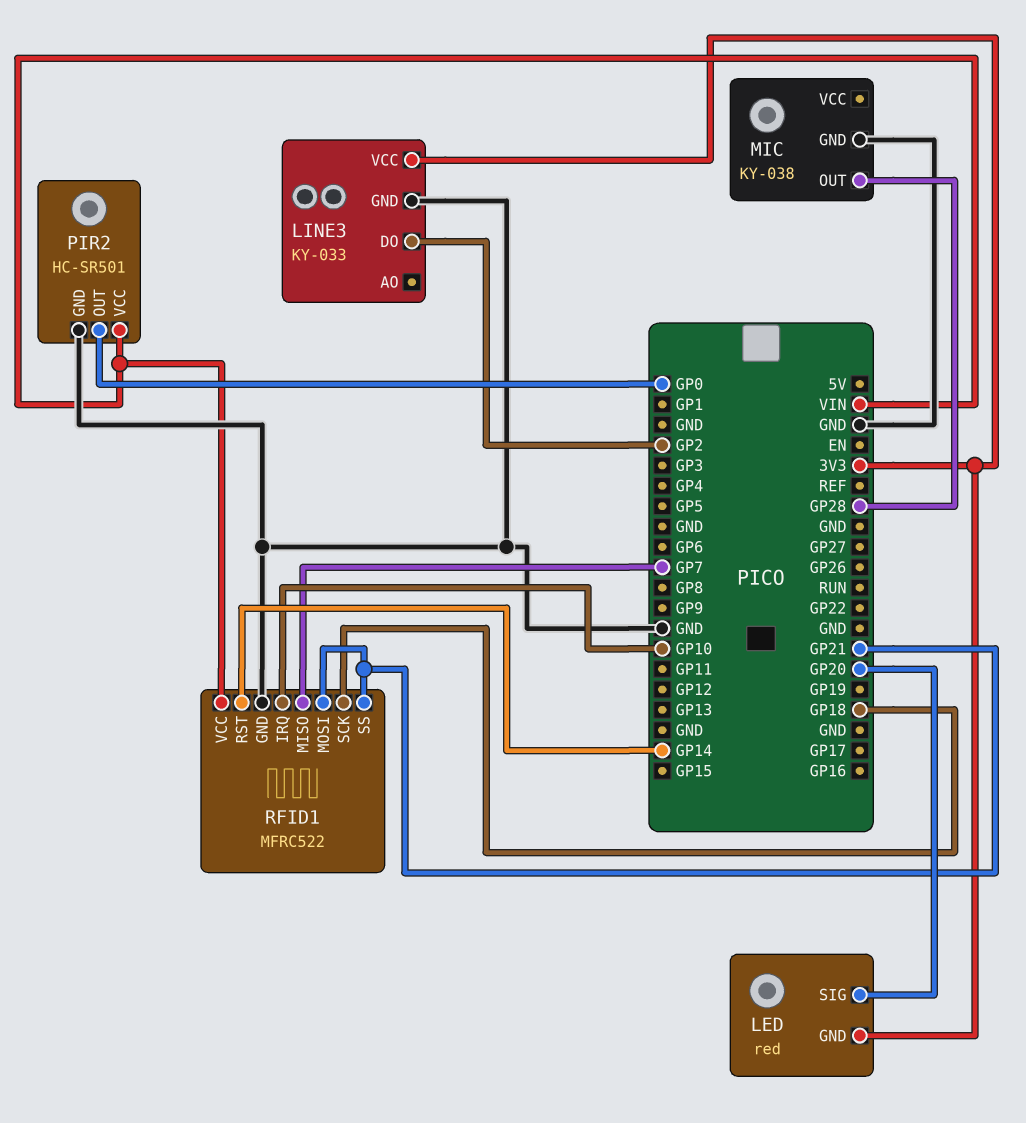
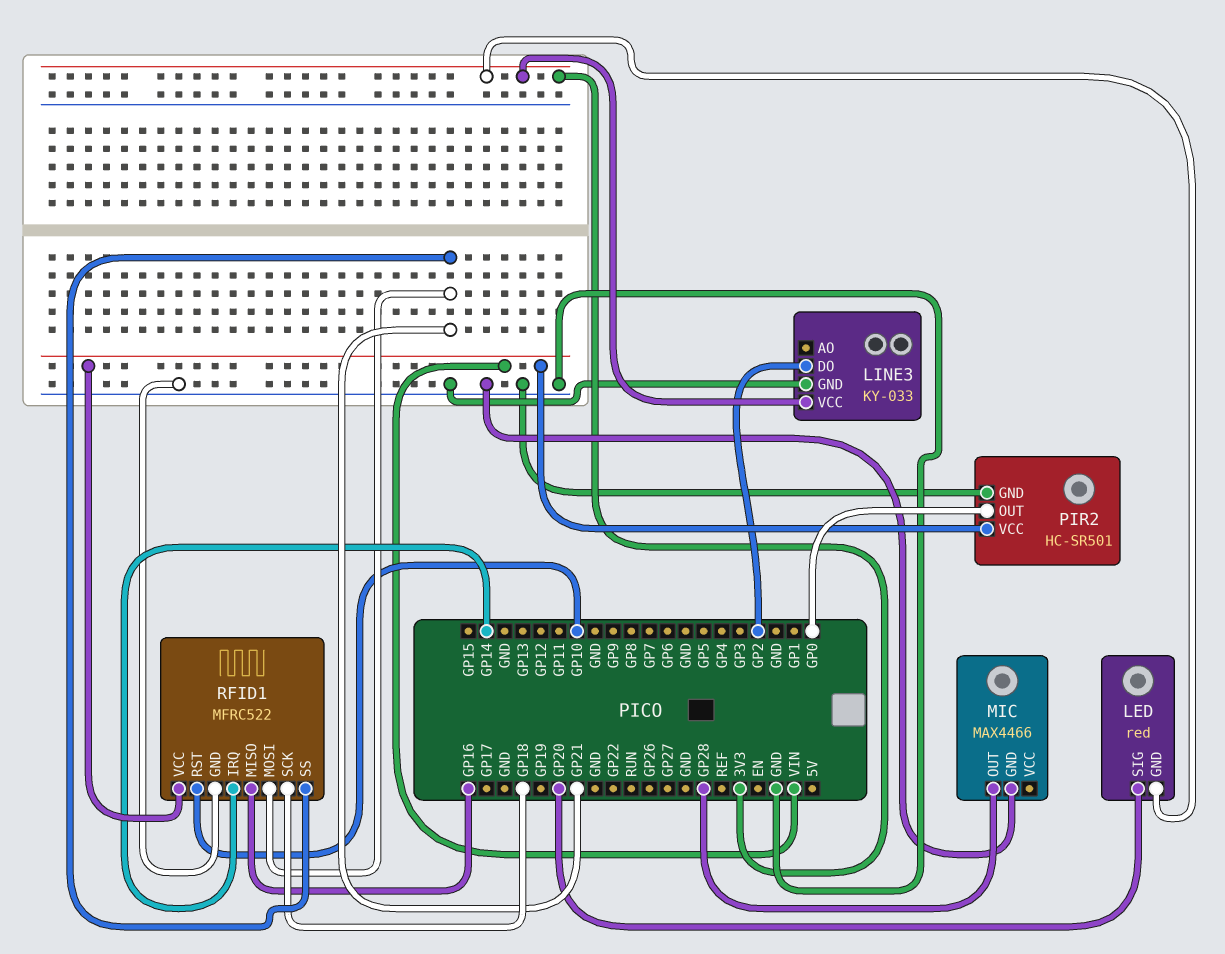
MIC: KY-038 -> MAX4466
RFID1 pin IRQ: GP10 -> GP14
RFID1 pin MISO: GP7 -> GP16
RFID1 pin RST: GP14 -> GP10

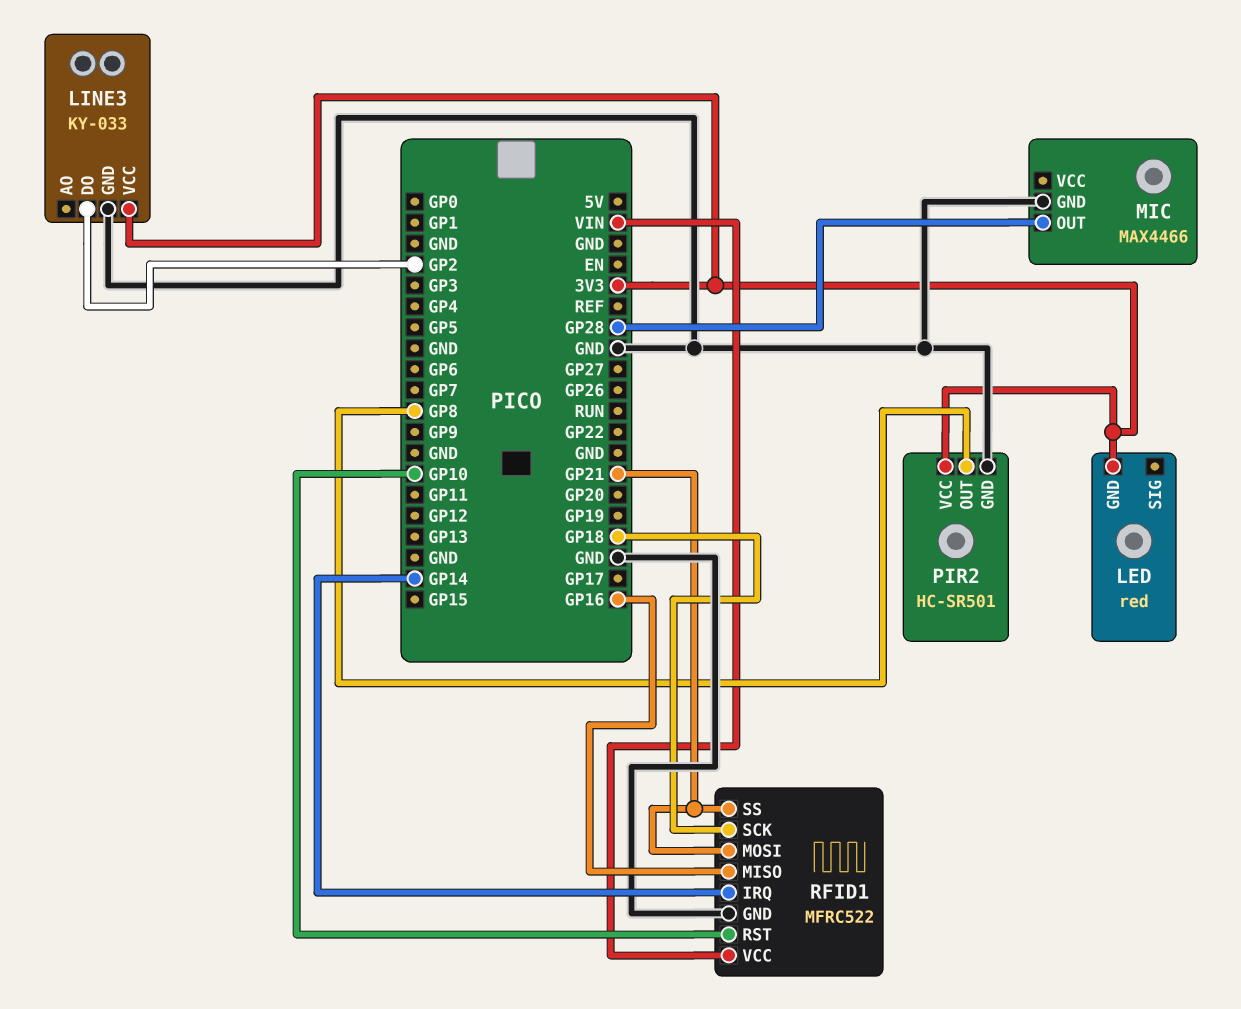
LED pin SIG: GP20 -> none
PIR2 pin OUT: GP0 -> GP8
PIR2 pin VCC: VIN -> 3V3

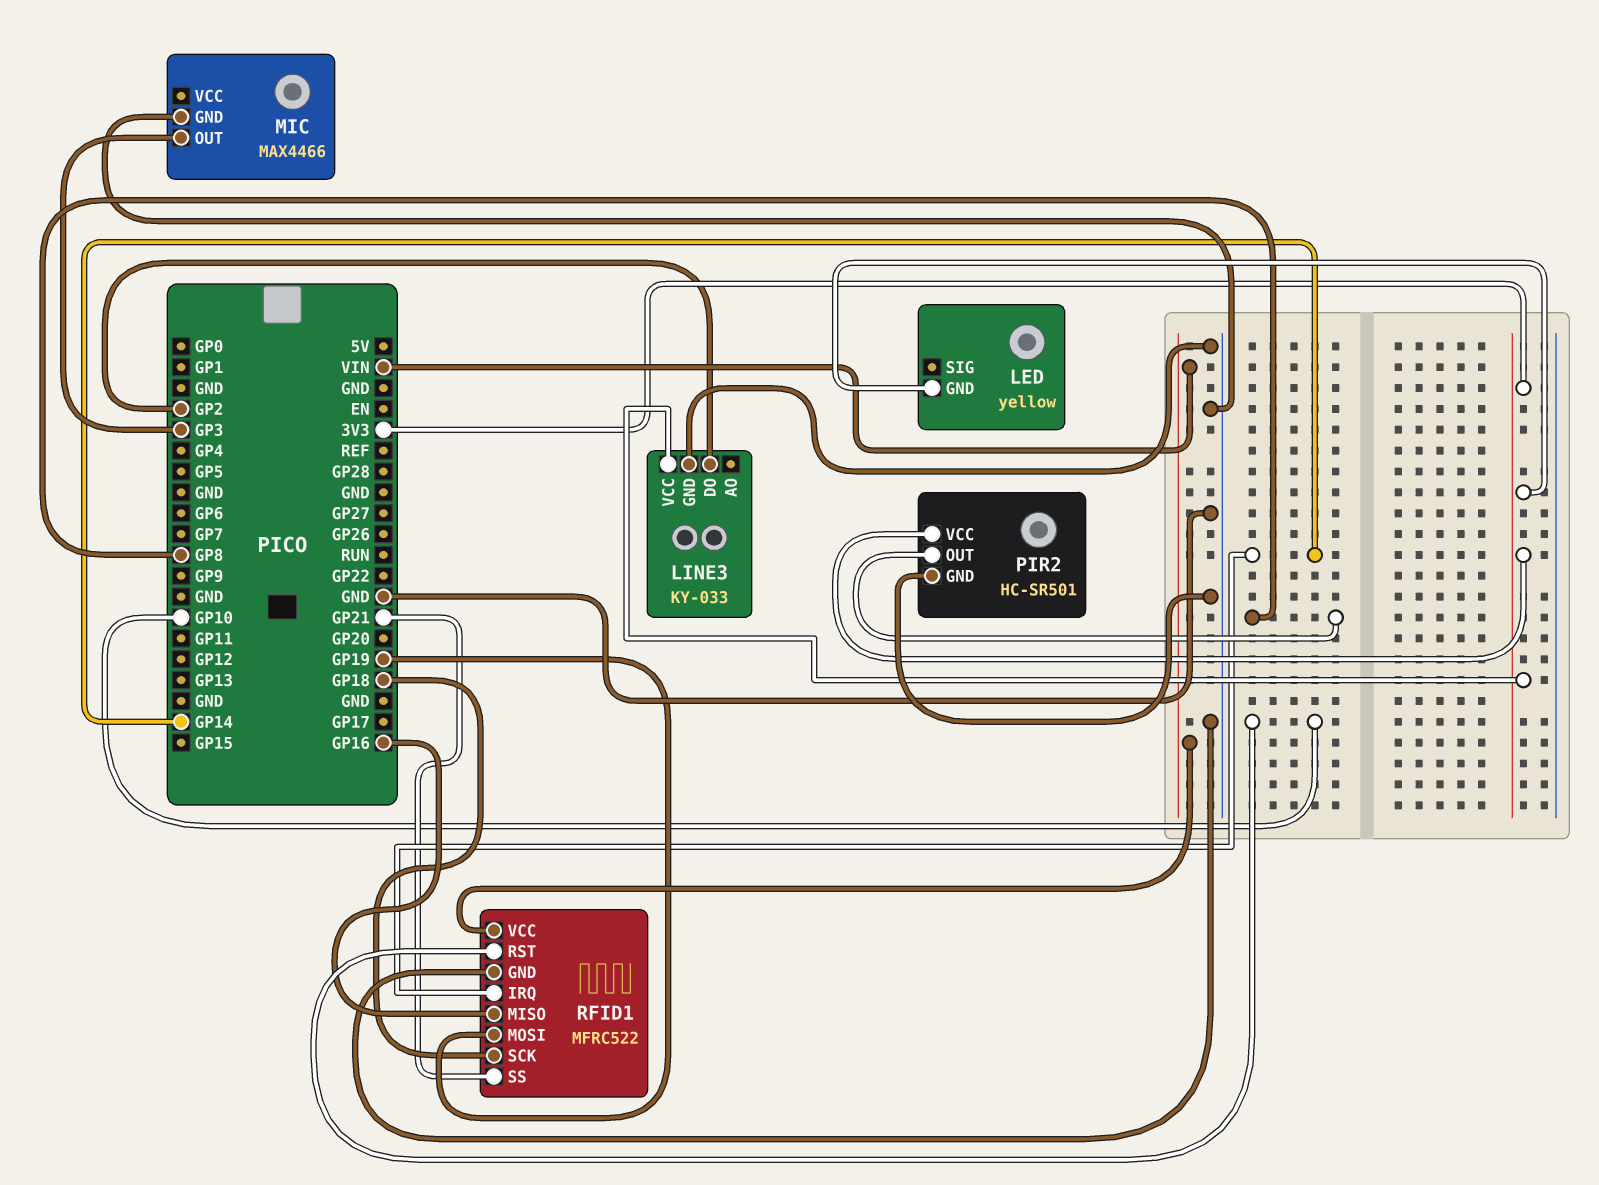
LED: red -> yellow
MIC pin OUT: GP28 -> GP3
RFID1 pin MOSI: GP21 -> GP19

